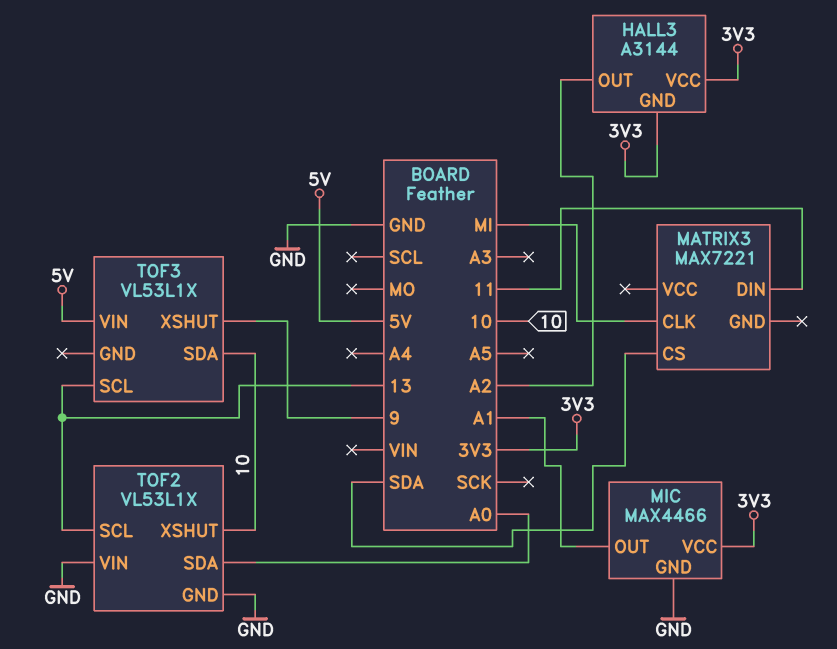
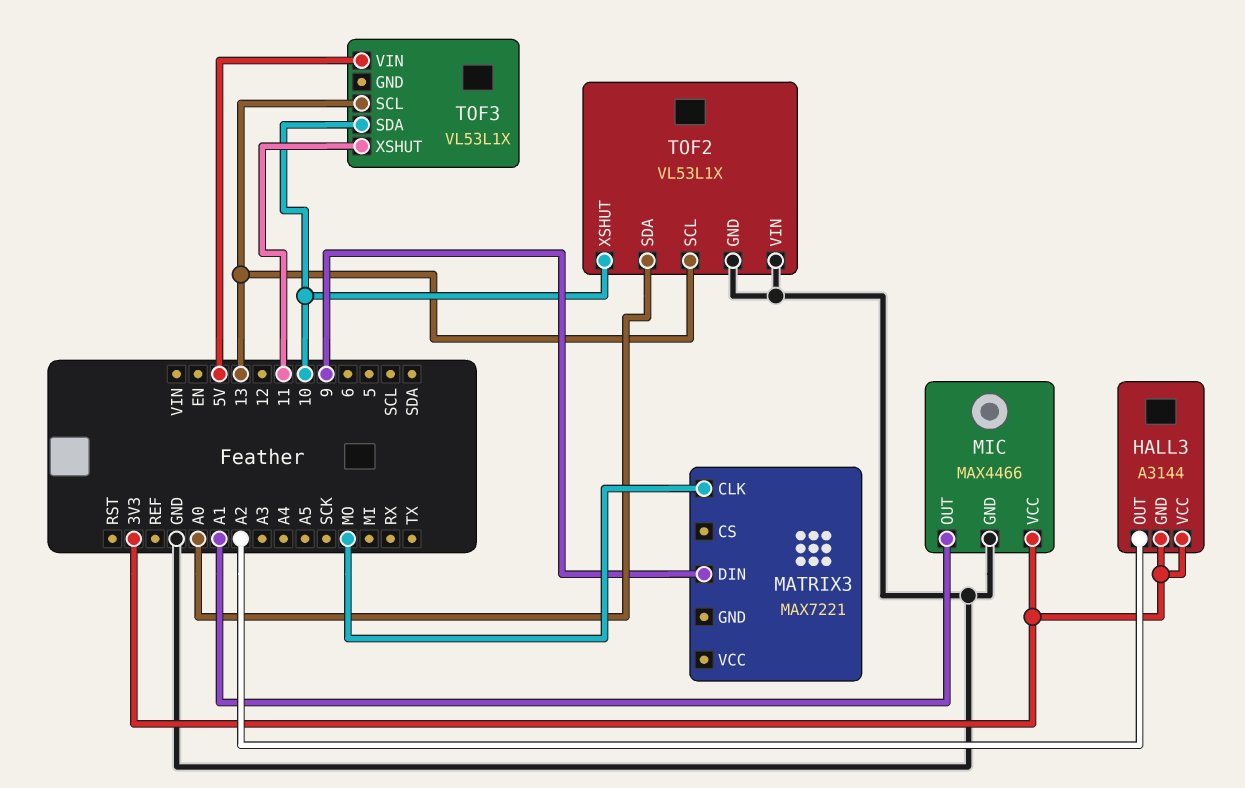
MATRIX3 pin CLK: MI -> MO
MATRIX3 pin CS: SDA -> none
MATRIX3 pin DIN: 11 -> 9
TOF3 pin XSHUT: 9 -> 11

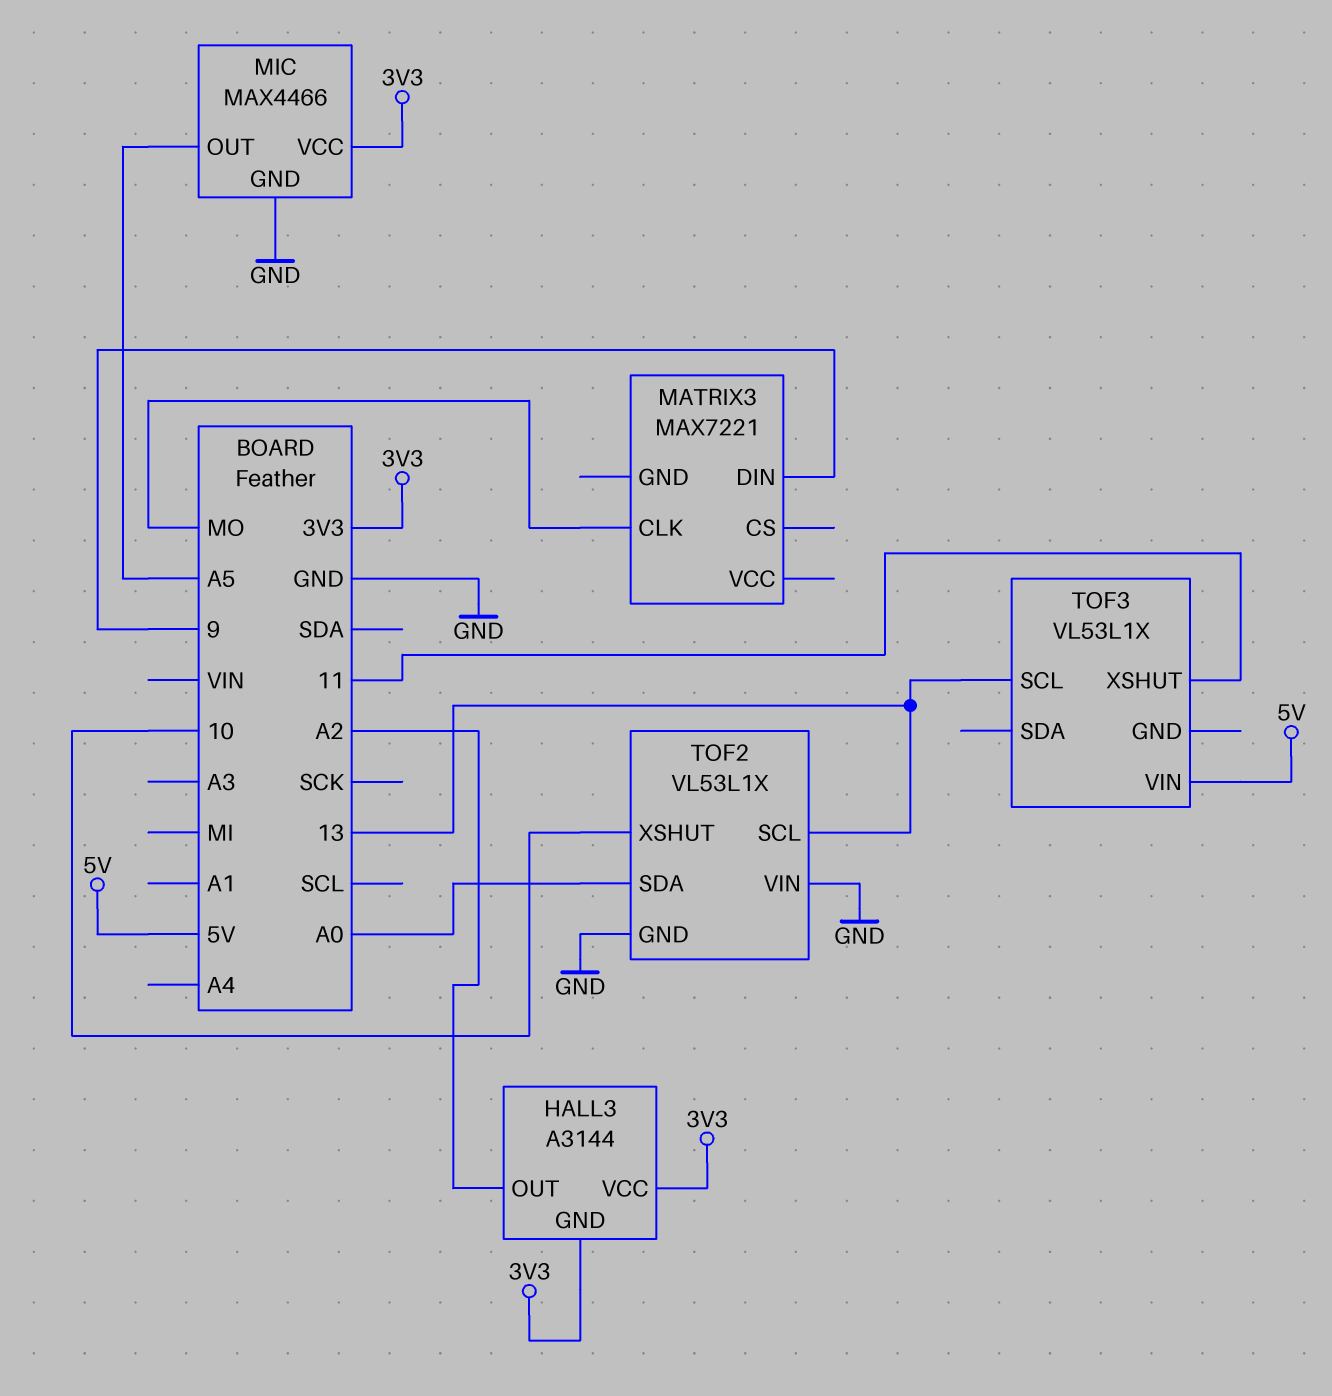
MIC pin OUT: A1 -> A5
TOF3 pin SDA: 10 -> none

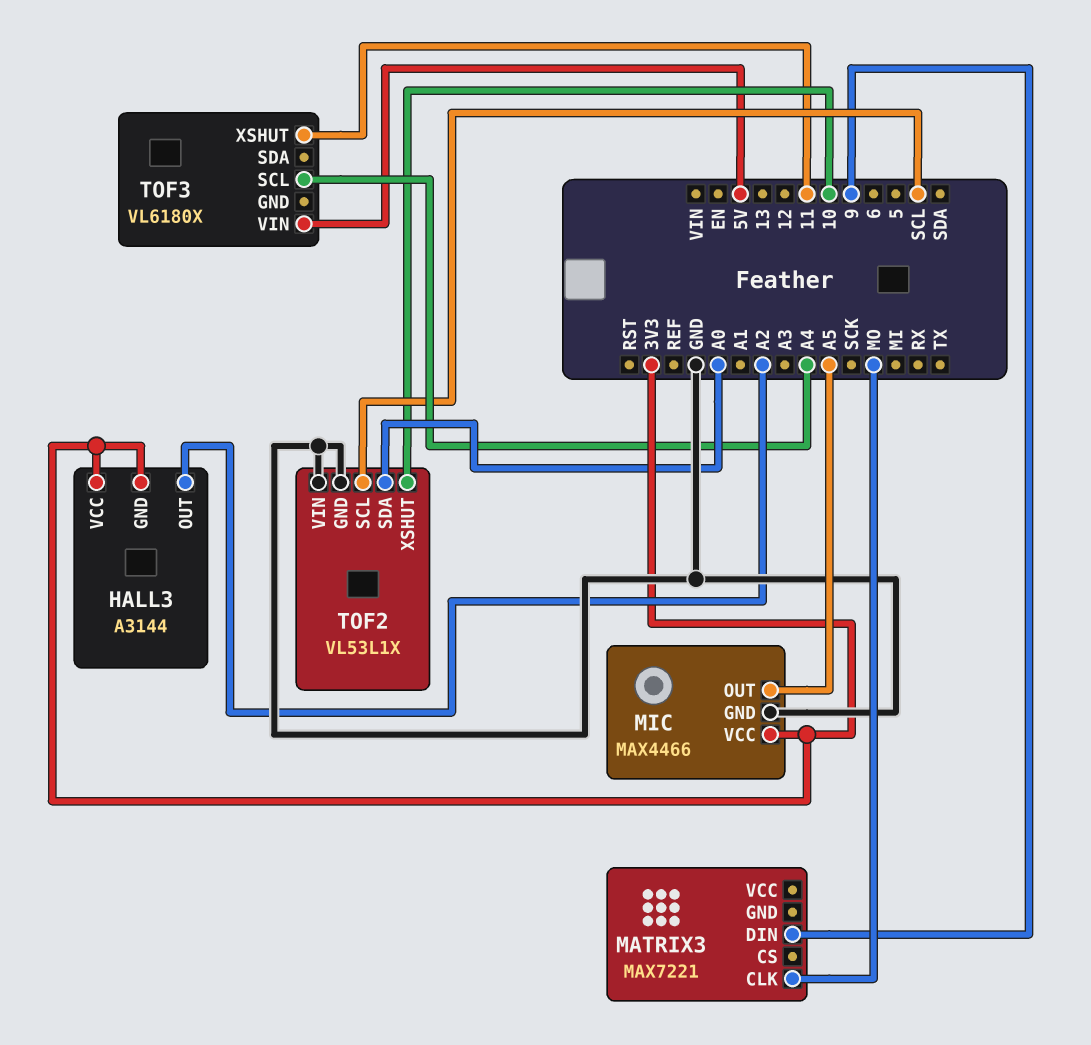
TOF2 pin SCL: 13 -> SCL
TOF3: VL53L1X -> VL6180X
TOF3 pin SCL: 13 -> A4

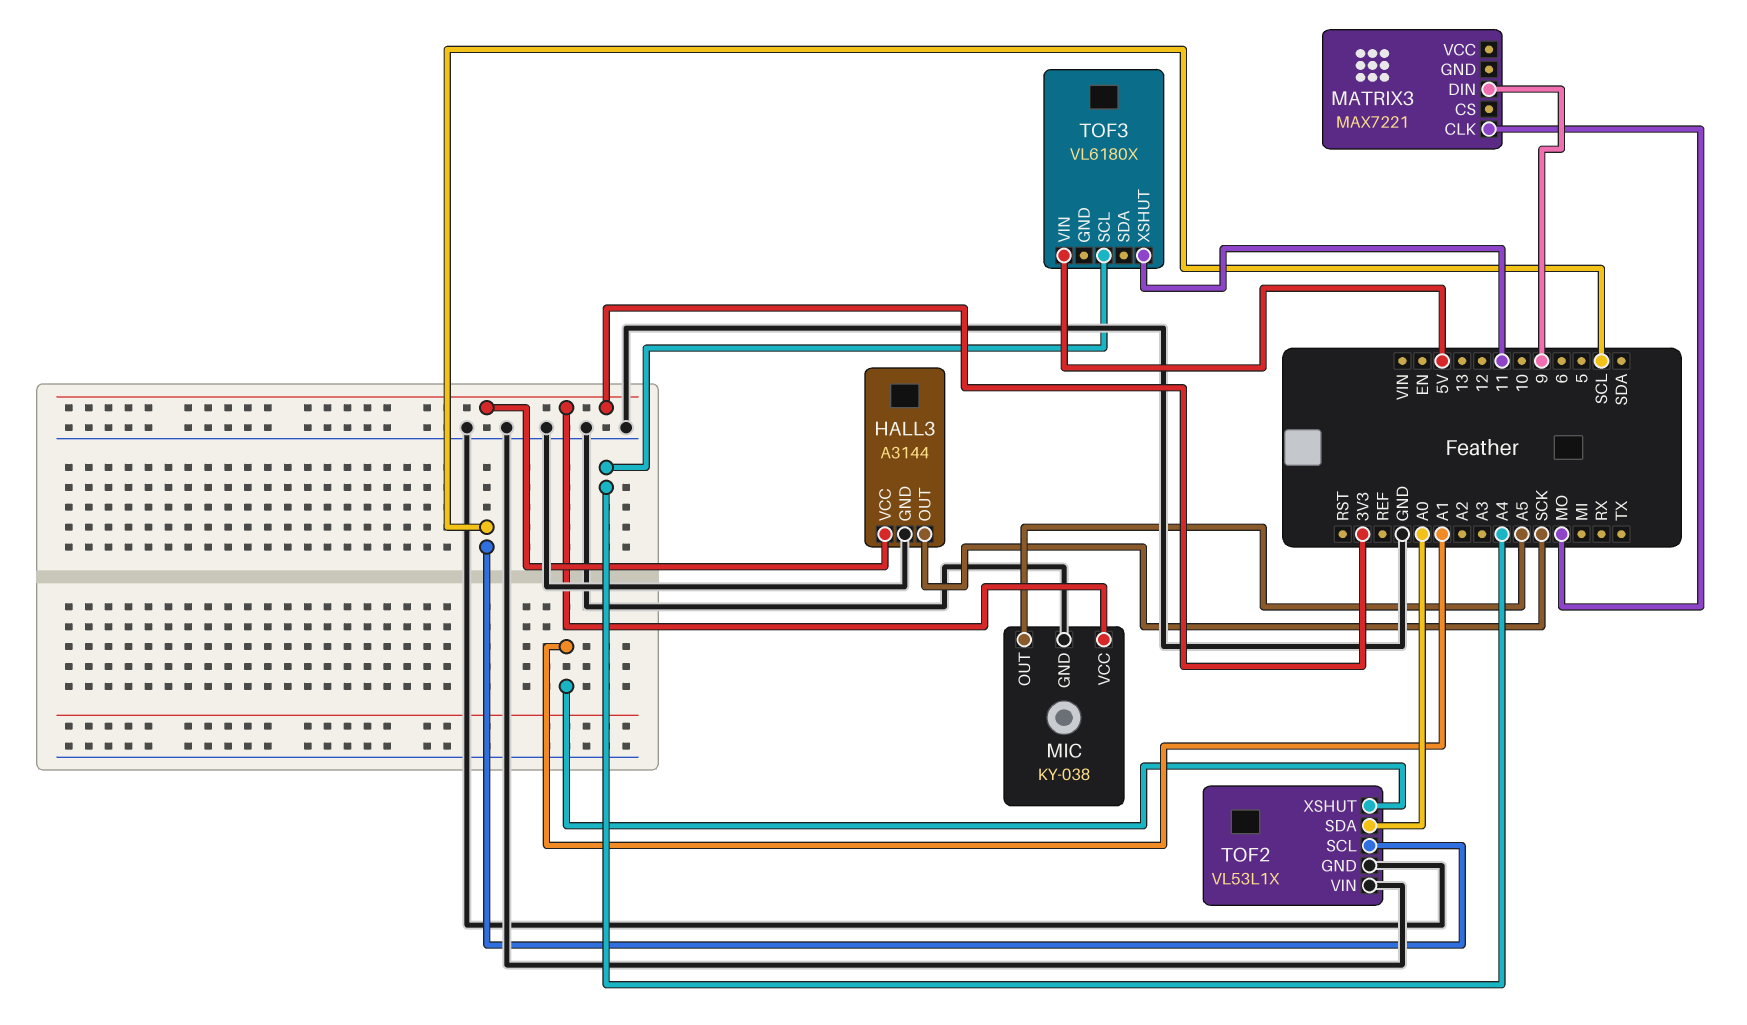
HALL3 pin GND: 3V3 -> GND
HALL3 pin OUT: A2 -> SCK
MIC: MAX4466 -> KY-038
TOF2 pin XSHUT: 10 -> A1

